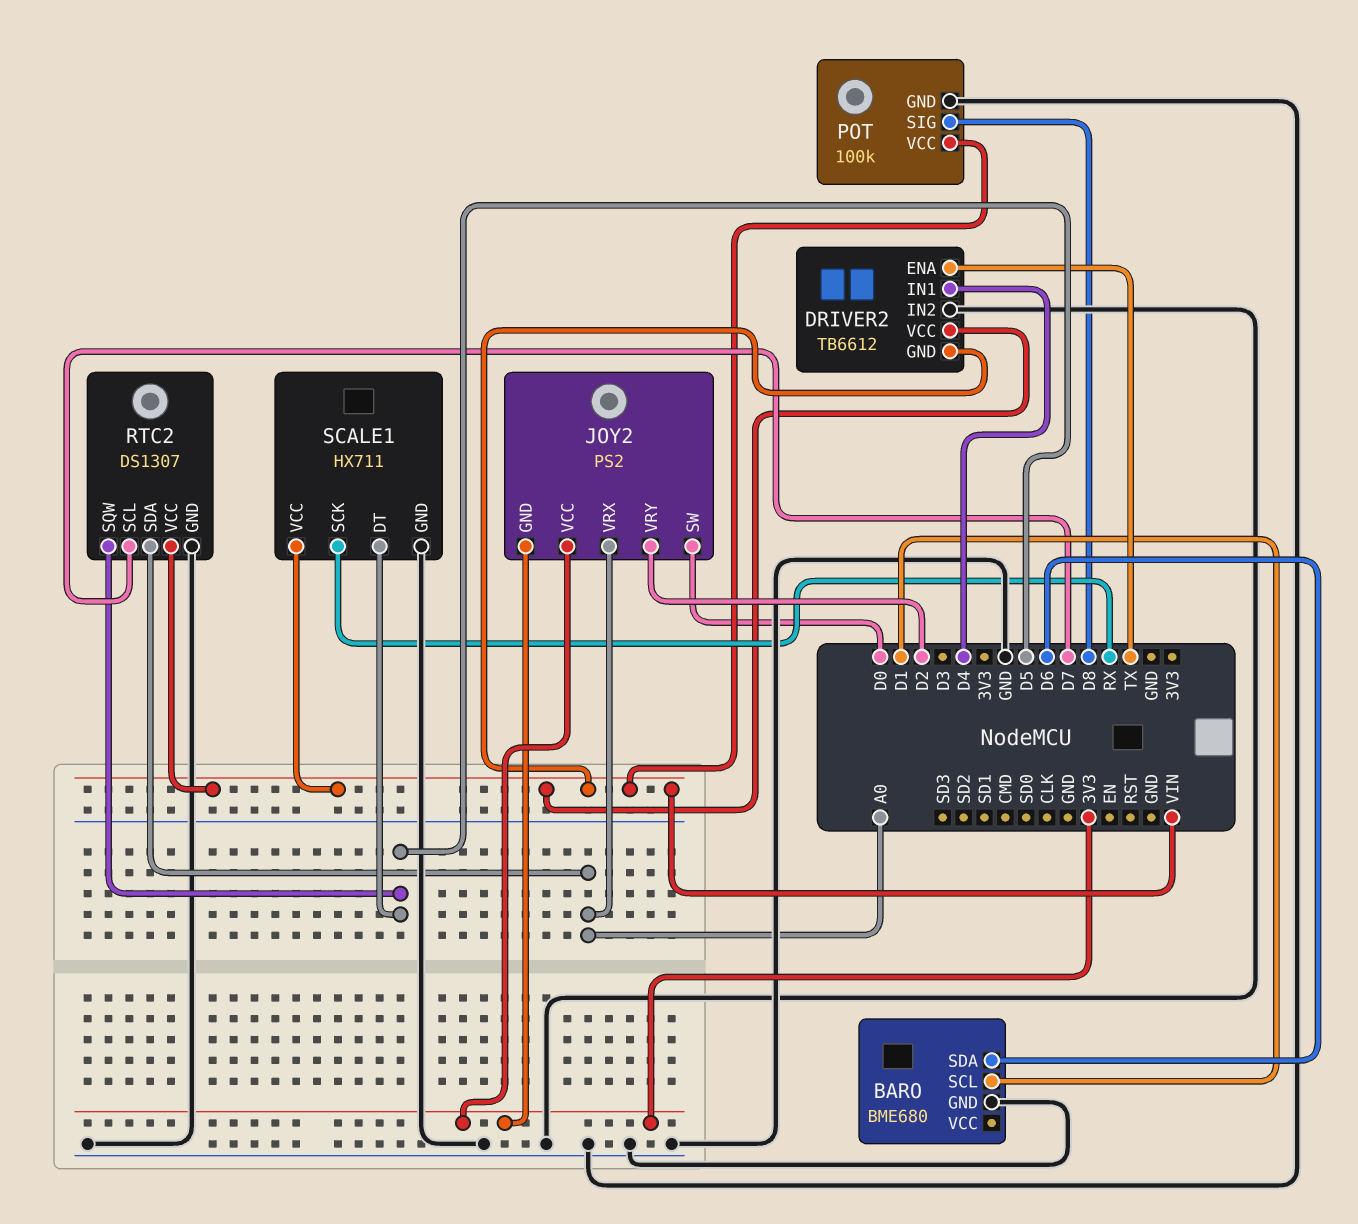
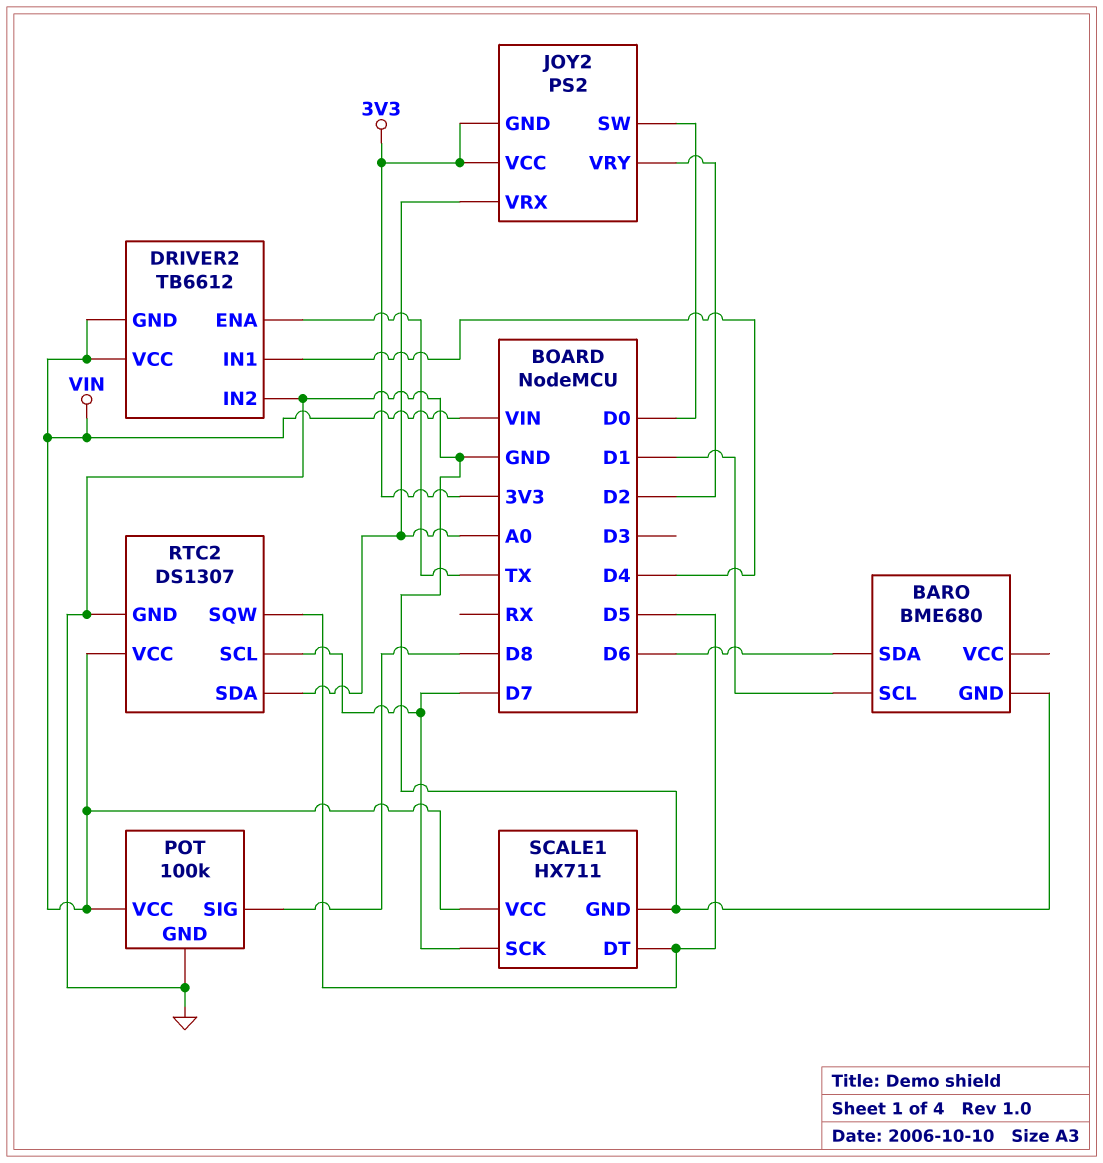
SCALE1 pin SCK: RX -> D7

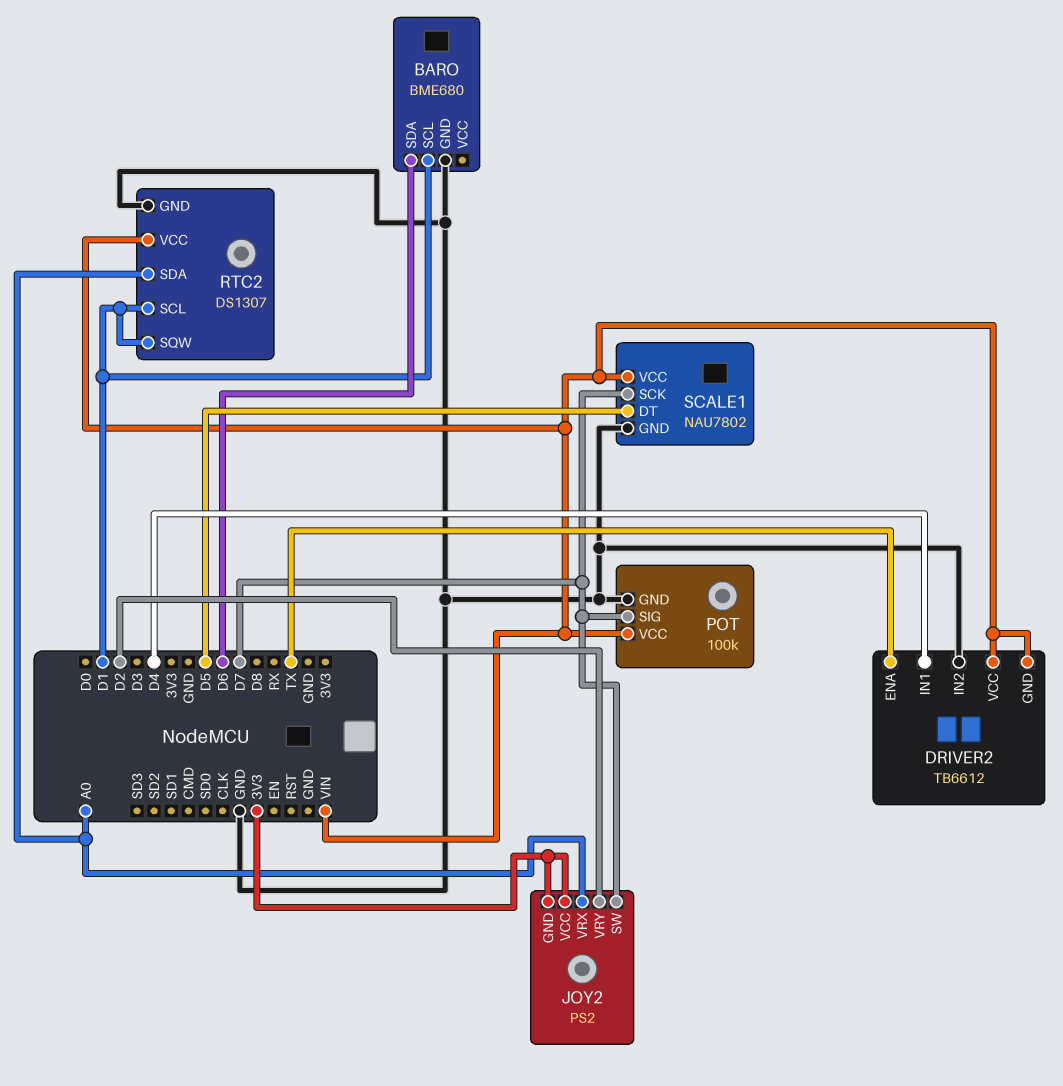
JOY2 pin SW: D0 -> D7
POT pin SIG: D8 -> D7
RTC2 pin SCL: D7 -> D1
RTC2 pin SQW: D5 -> D1
SCALE1: HX711 -> NAU7802

